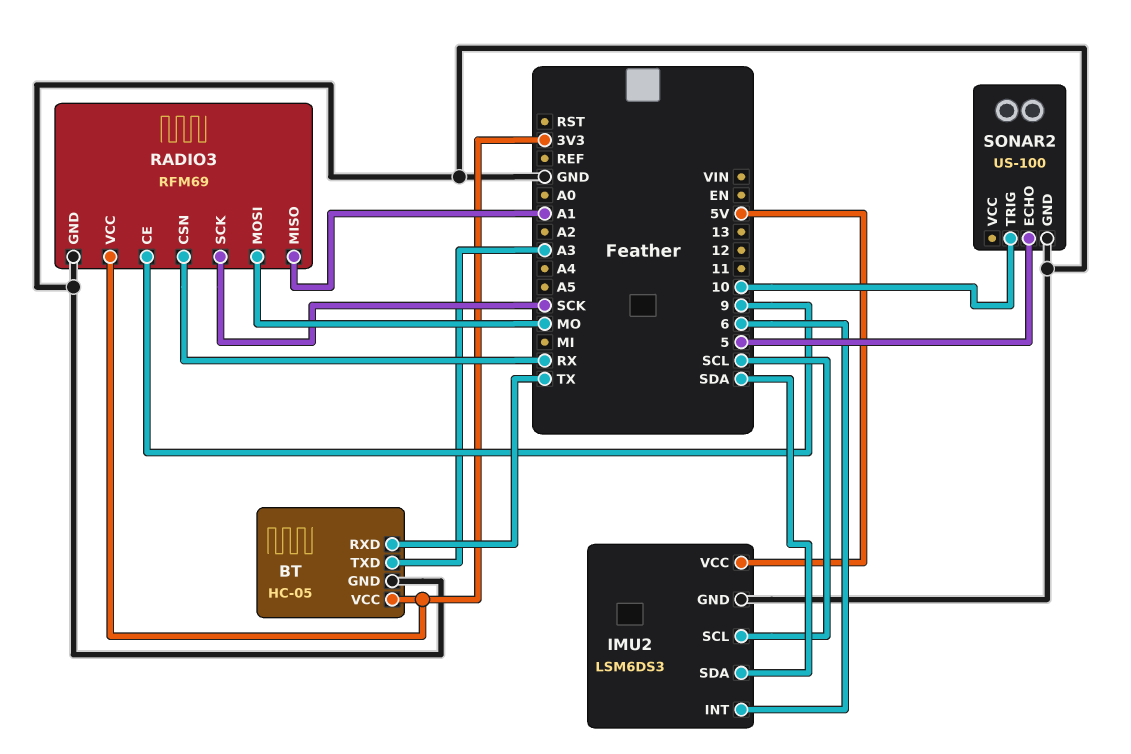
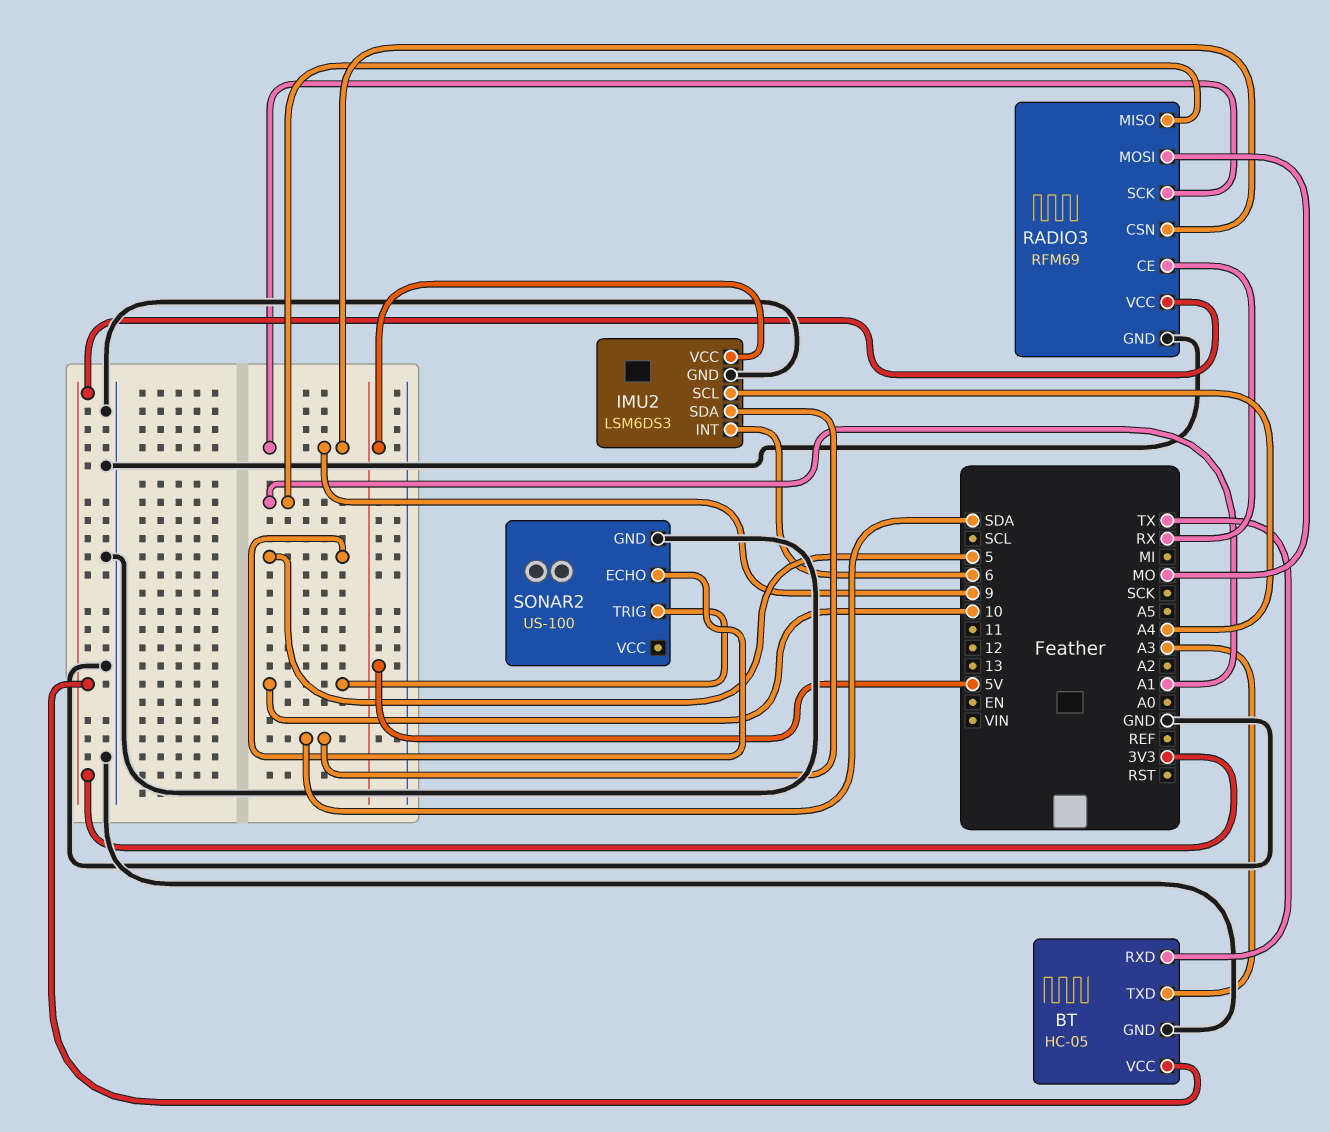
IMU2 pin SCL: SCL -> A4
RADIO3 pin CE: 9 -> RX
RADIO3 pin CSN: RX -> 9
RADIO3 pin SCK: SCK -> 9

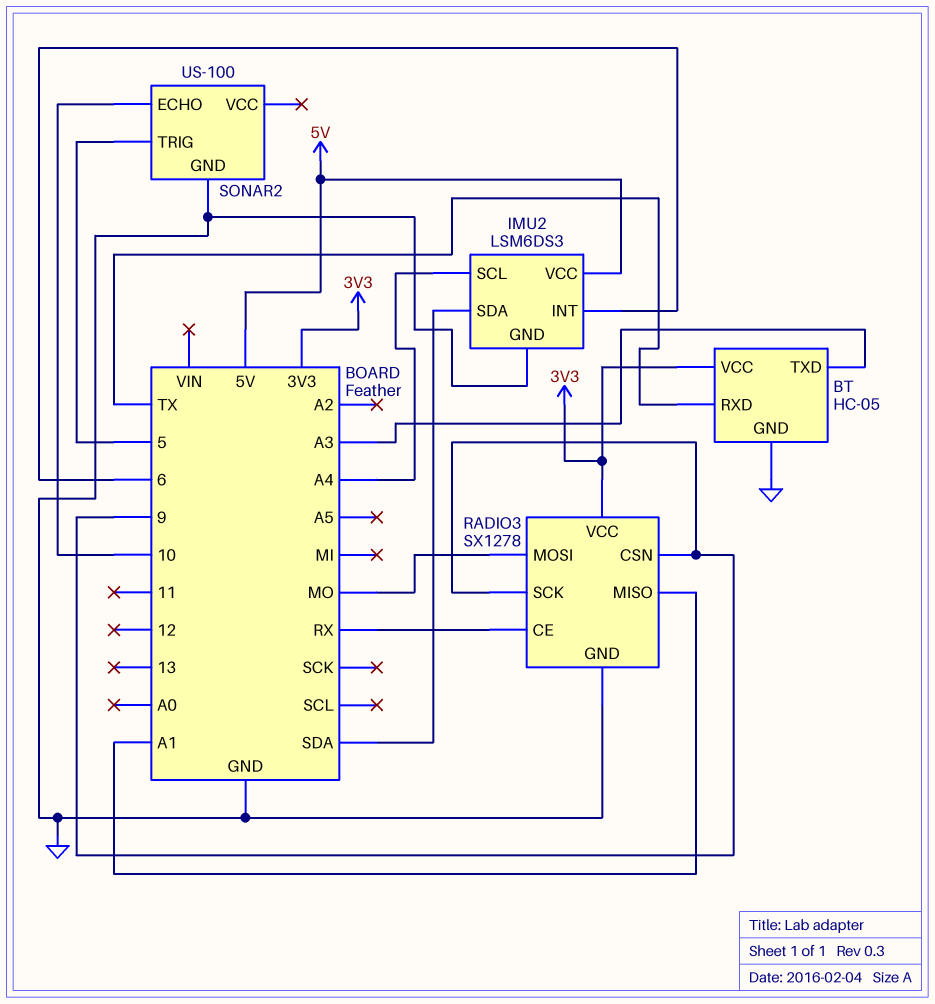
RADIO3: RFM69 -> SX1278
SONAR2 pin ECHO: 5 -> 10
SONAR2 pin TRIG: 10 -> 5

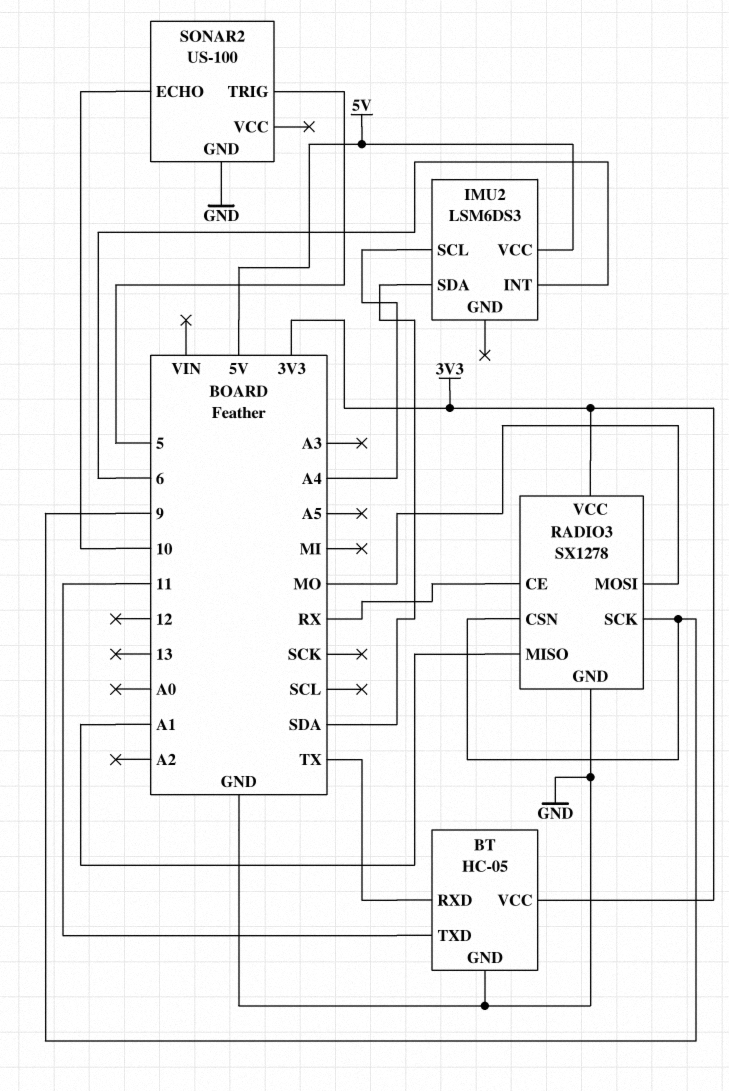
BT pin TXD: A3 -> 11
IMU2 pin GND: GND -> none

